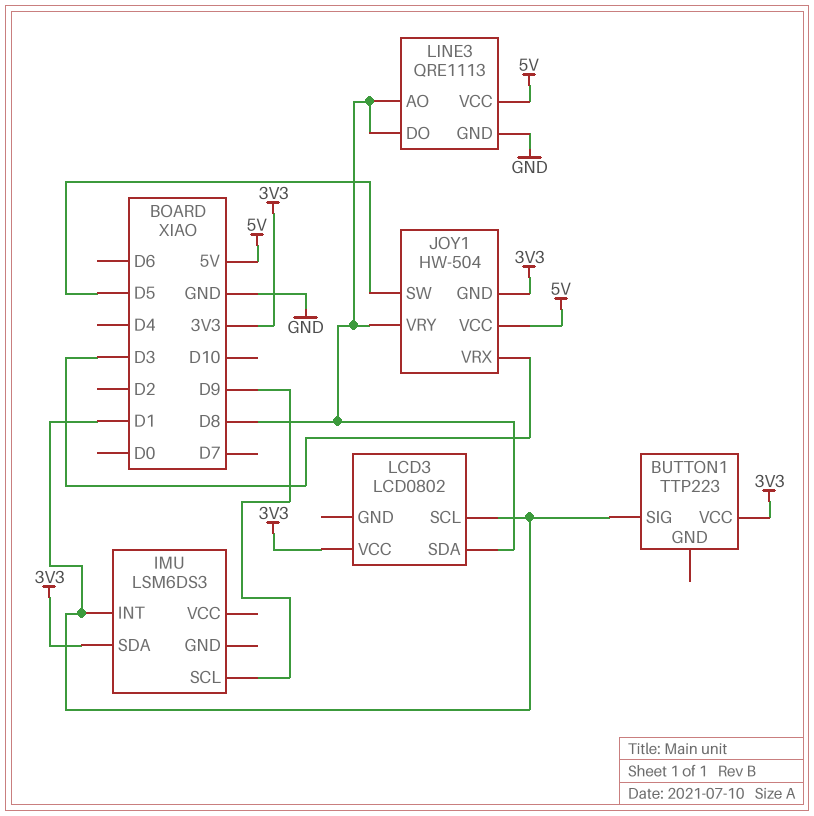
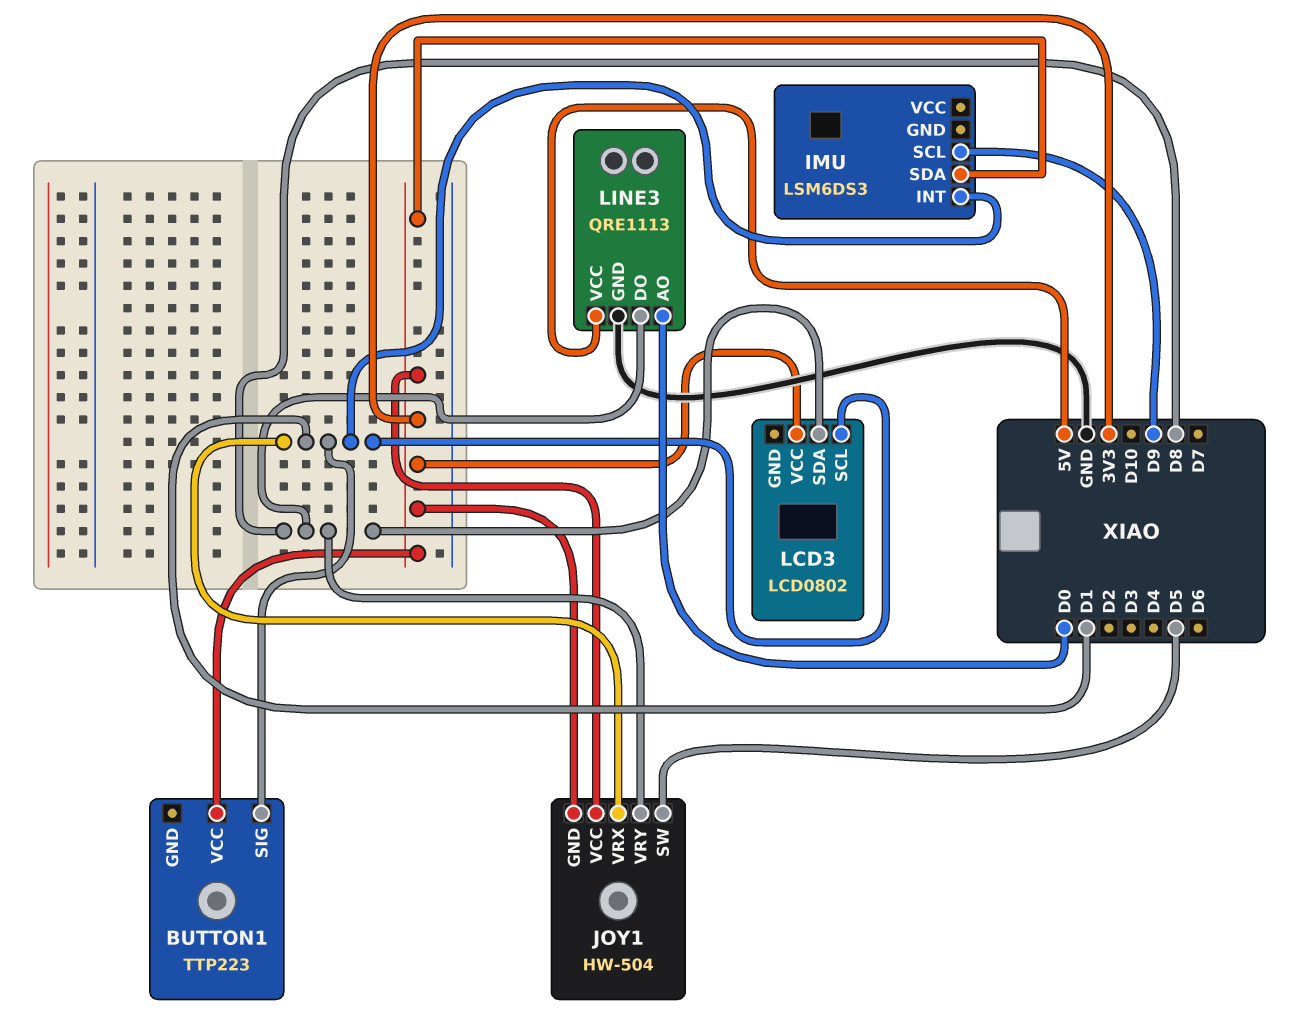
JOY1 pin VCC: 5V -> 3V3
JOY1 pin VRX: D3 -> D1
LINE3 pin AO: D8 -> D0

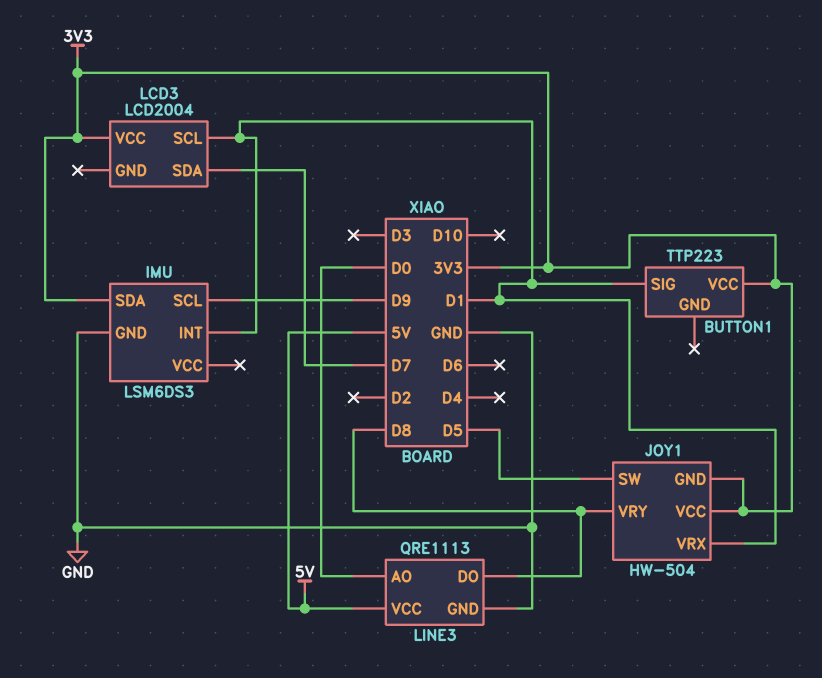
IMU pin GND: none -> GND
LCD3: LCD0802 -> LCD2004
LCD3 pin SDA: D8 -> D7

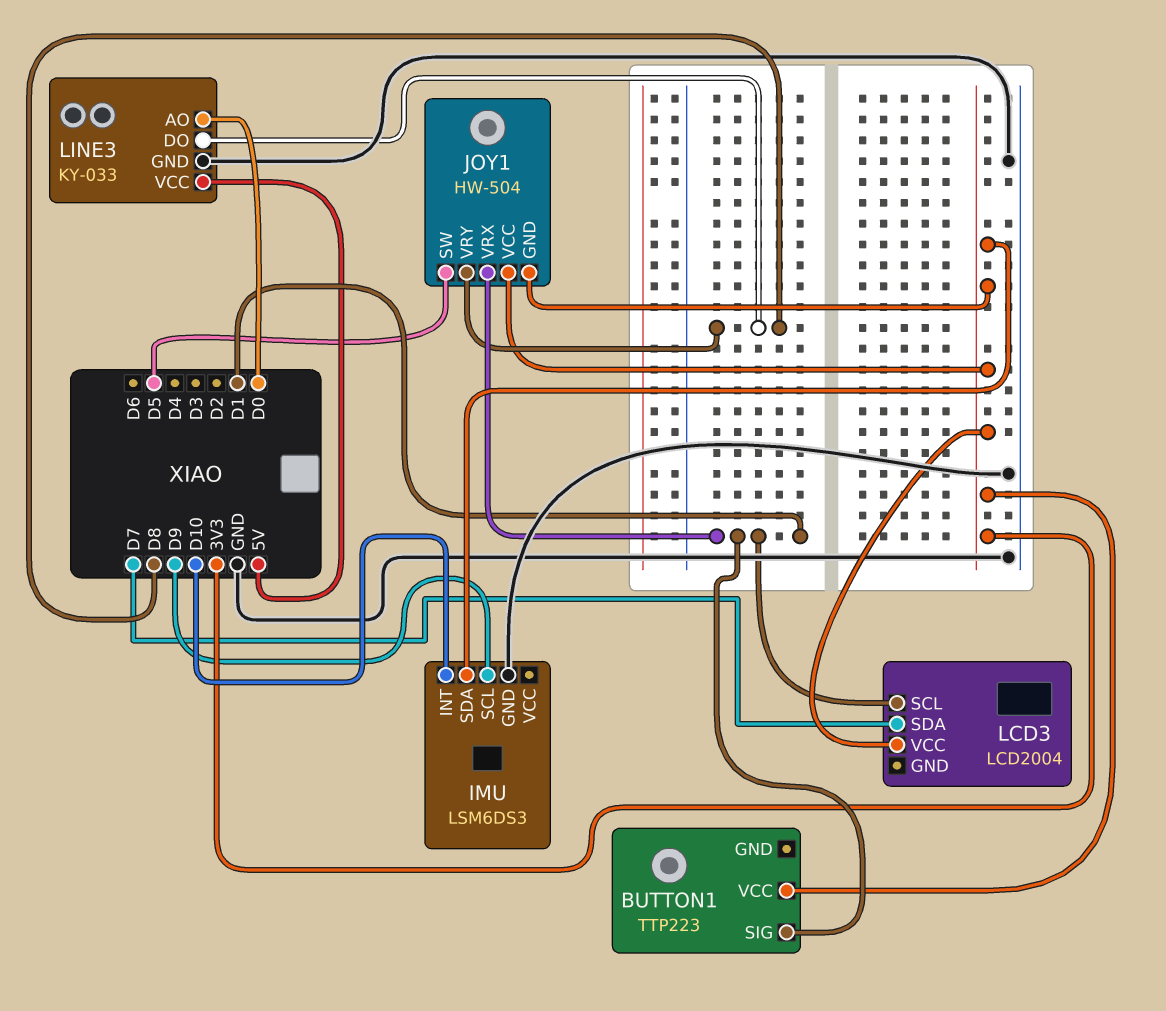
IMU pin INT: D1 -> D10
LINE3: QRE1113 -> KY-033

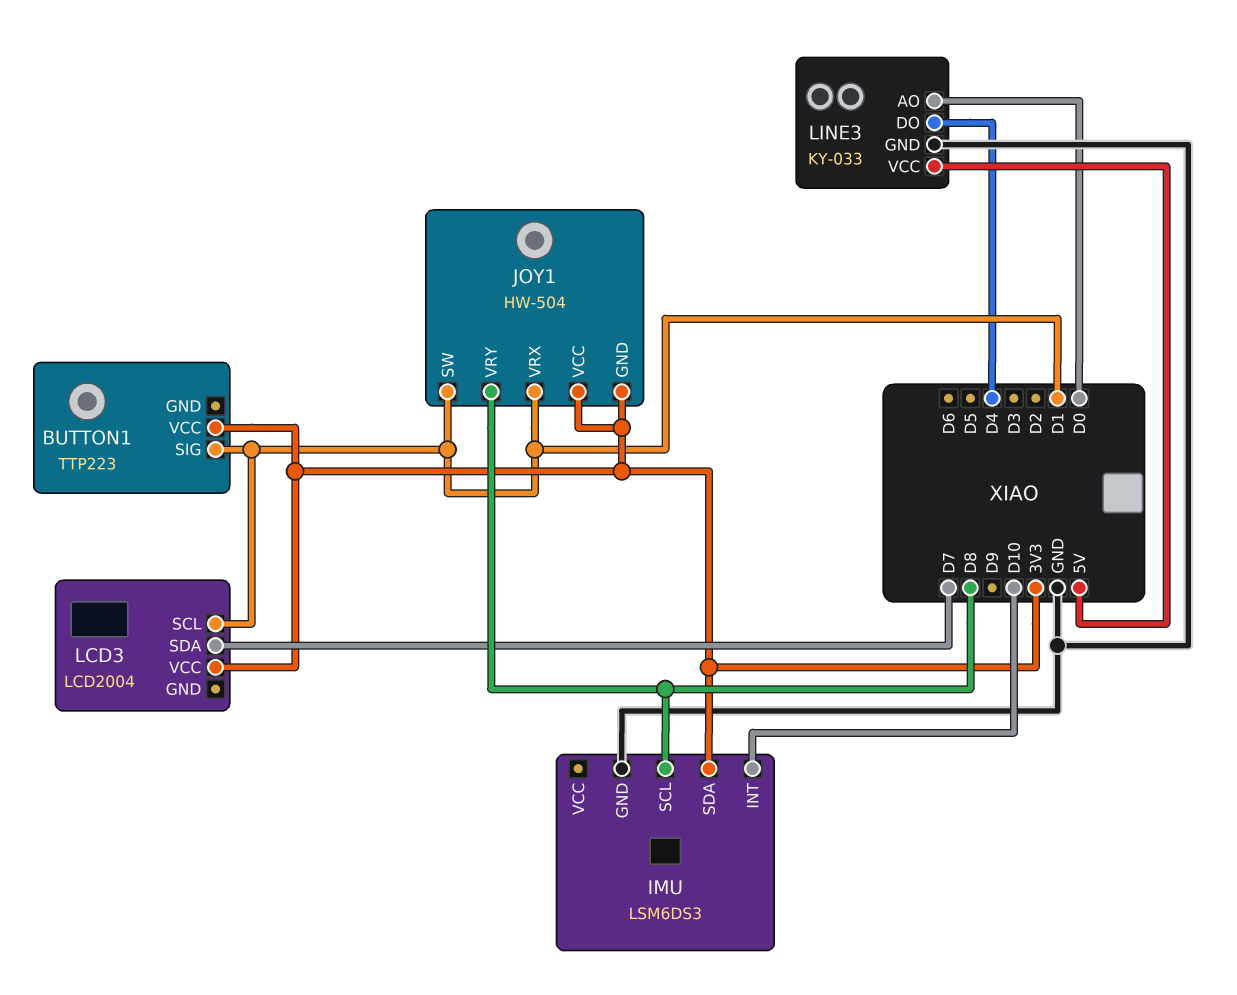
IMU pin SCL: D9 -> D8
JOY1 pin SW: D5 -> D1
LINE3 pin DO: D8 -> D4

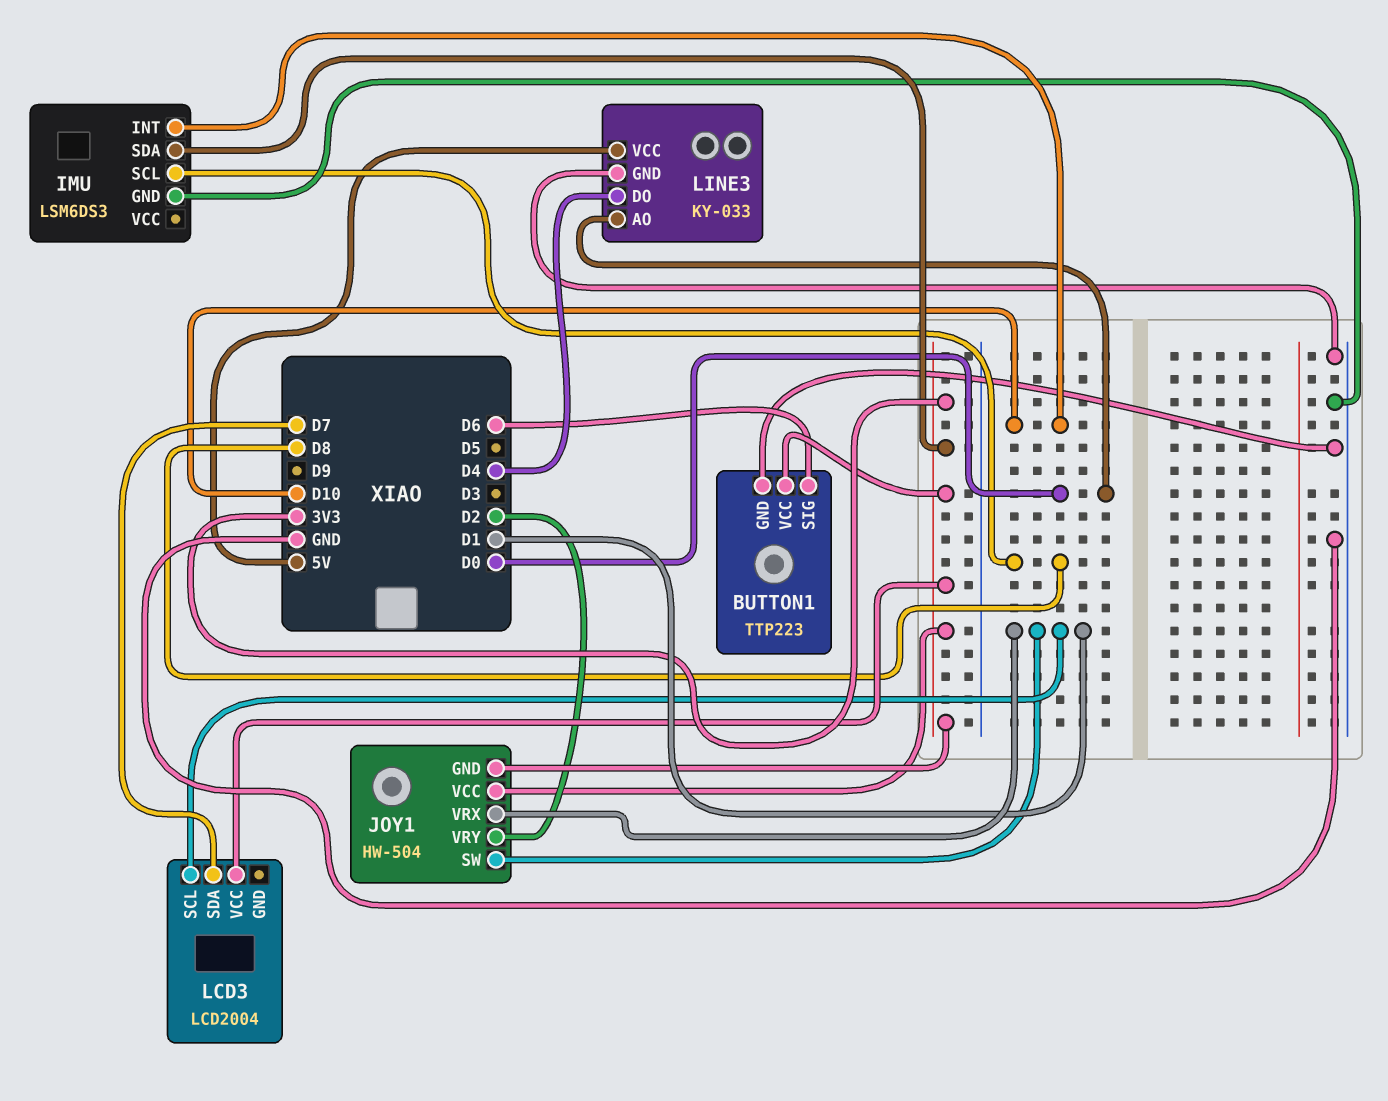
BUTTON1 pin GND: none -> GND
BUTTON1 pin SIG: D1 -> D6
JOY1 pin VRY: D8 -> D2

